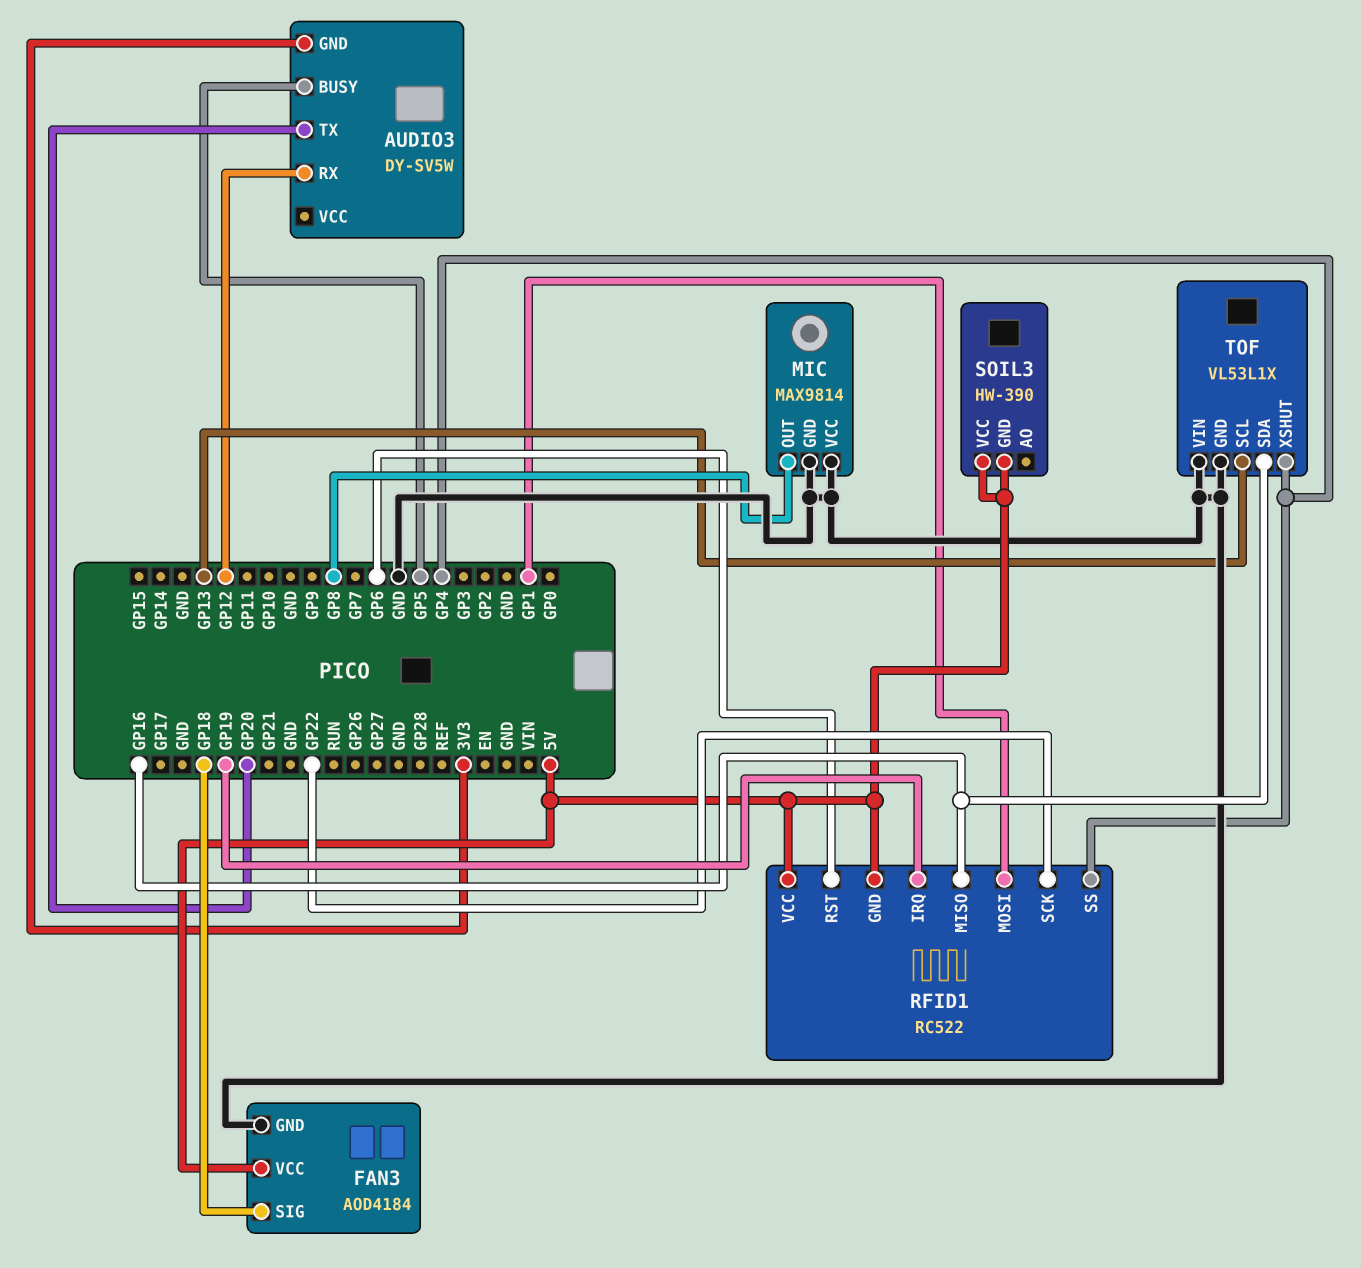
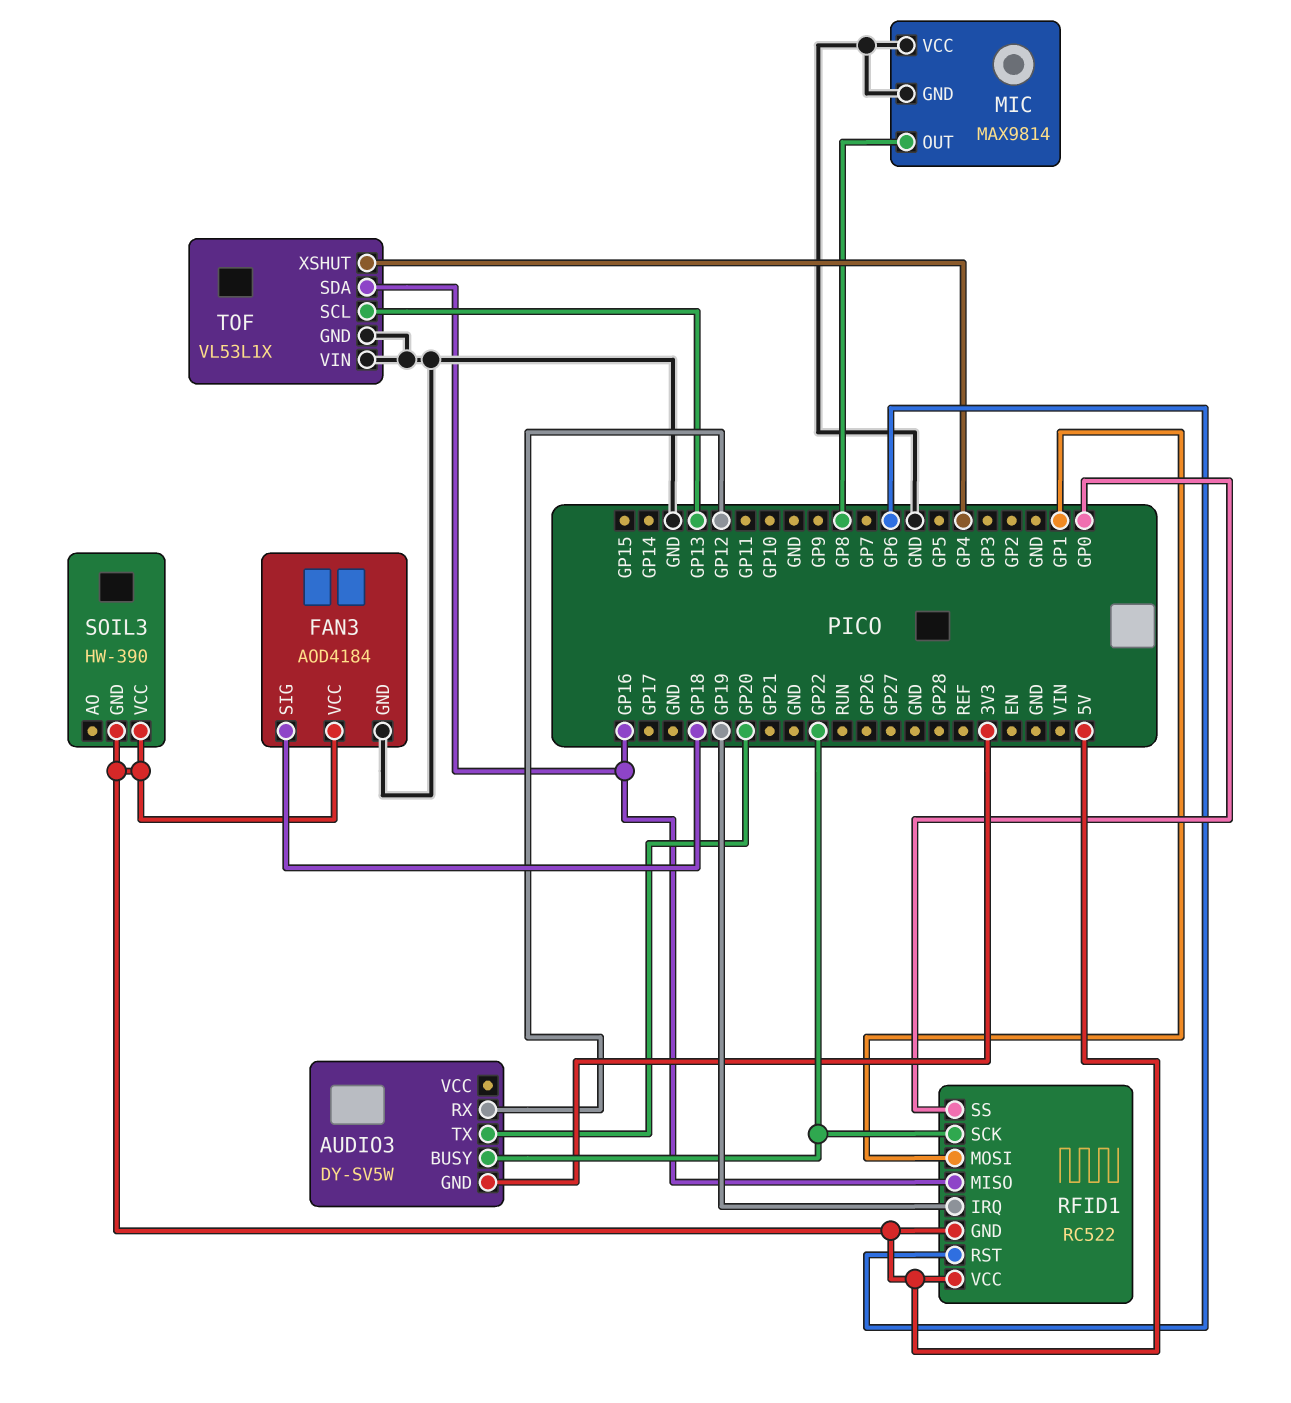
AUDIO3 pin BUSY: GP5 -> GP22
RFID1 pin SS: GP4 -> GP0

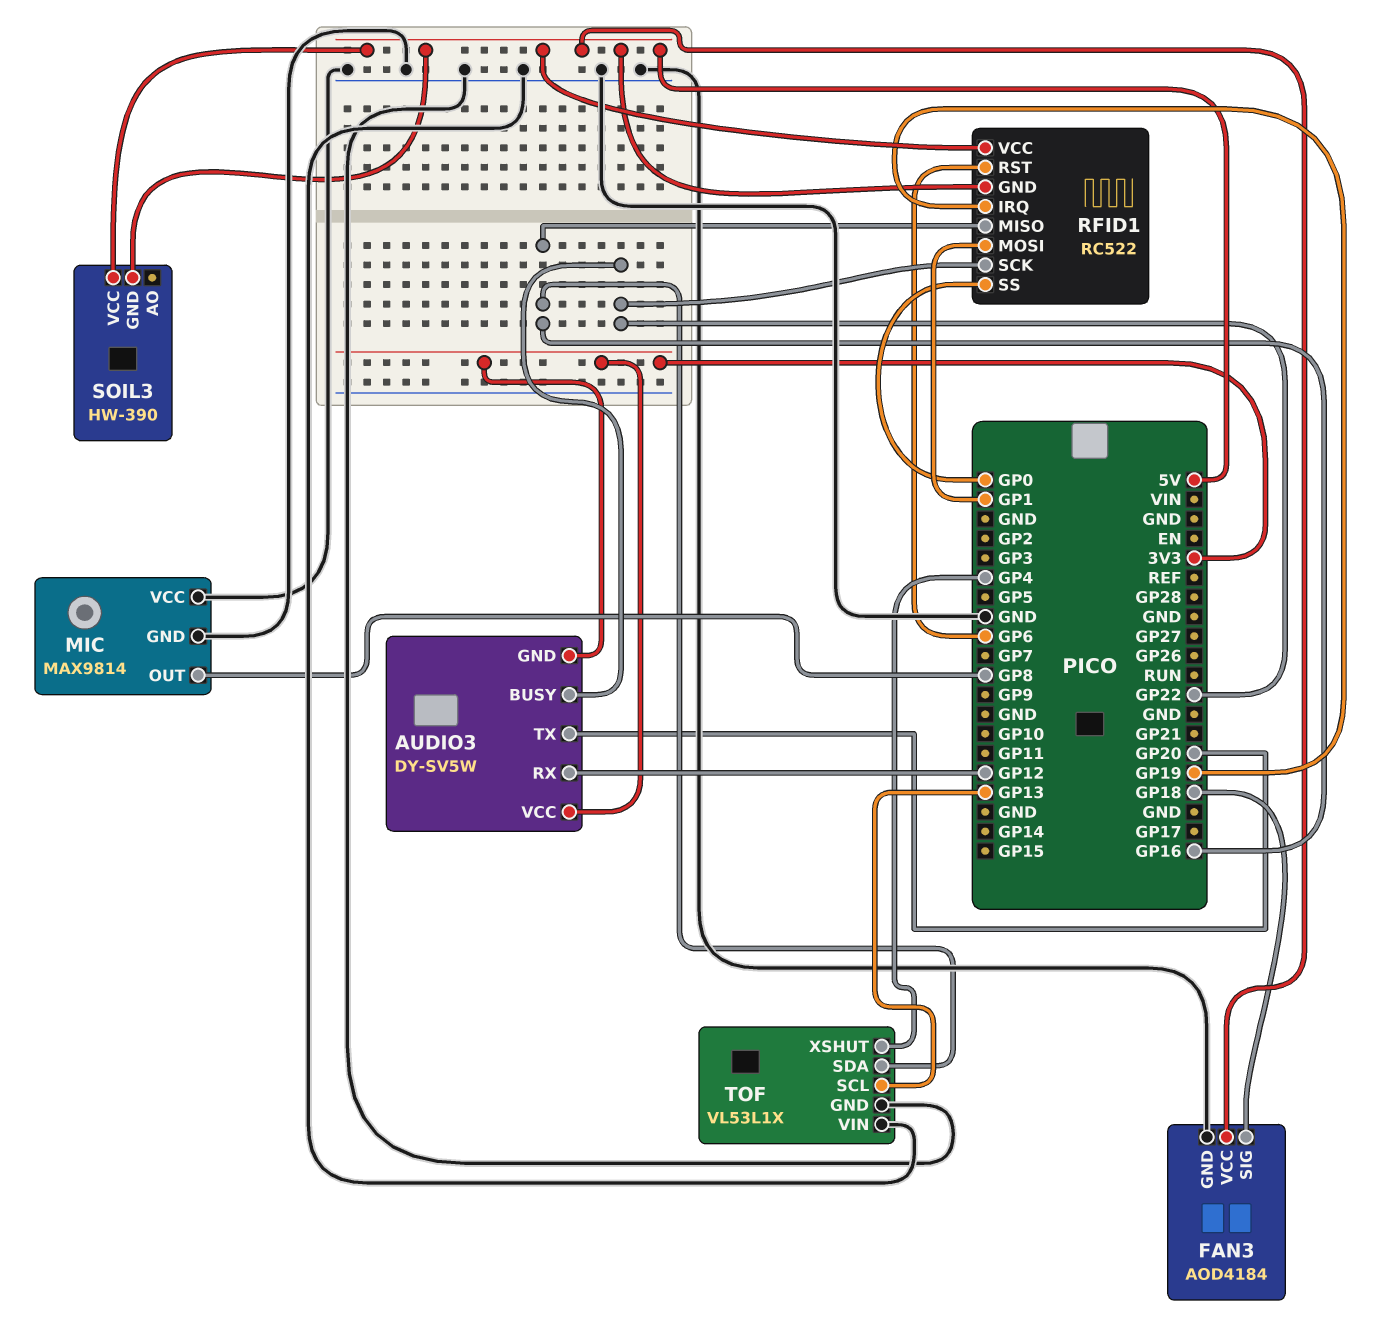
AUDIO3 pin VCC: none -> 3V3

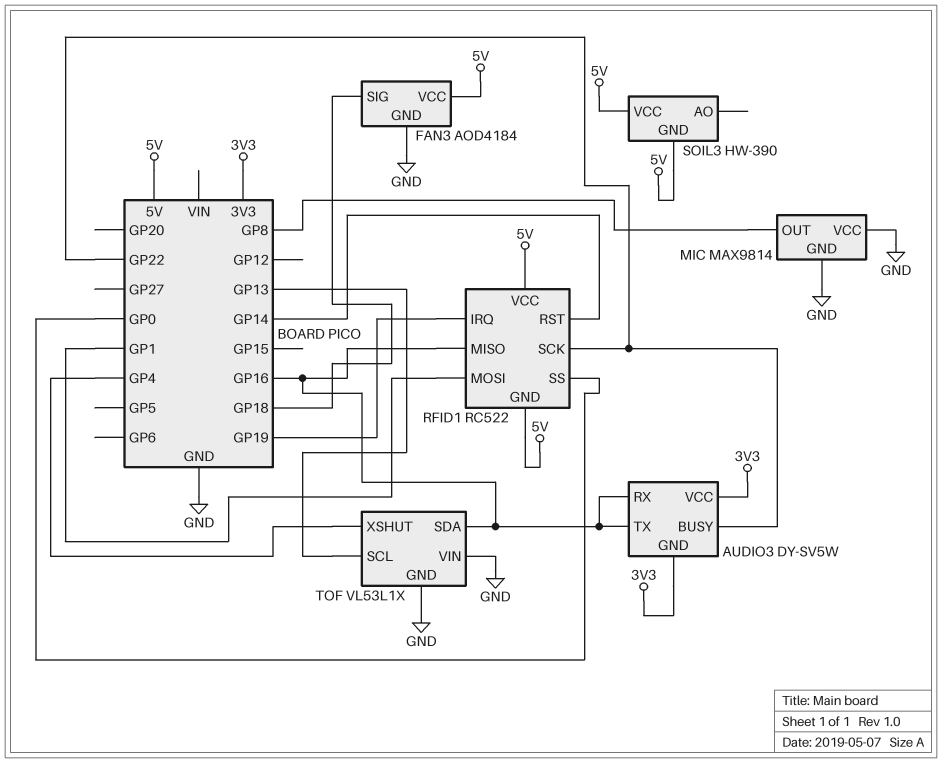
AUDIO3 pin RX: GP12 -> GP16
AUDIO3 pin TX: GP20 -> GP16
RFID1 pin RST: GP6 -> GP14

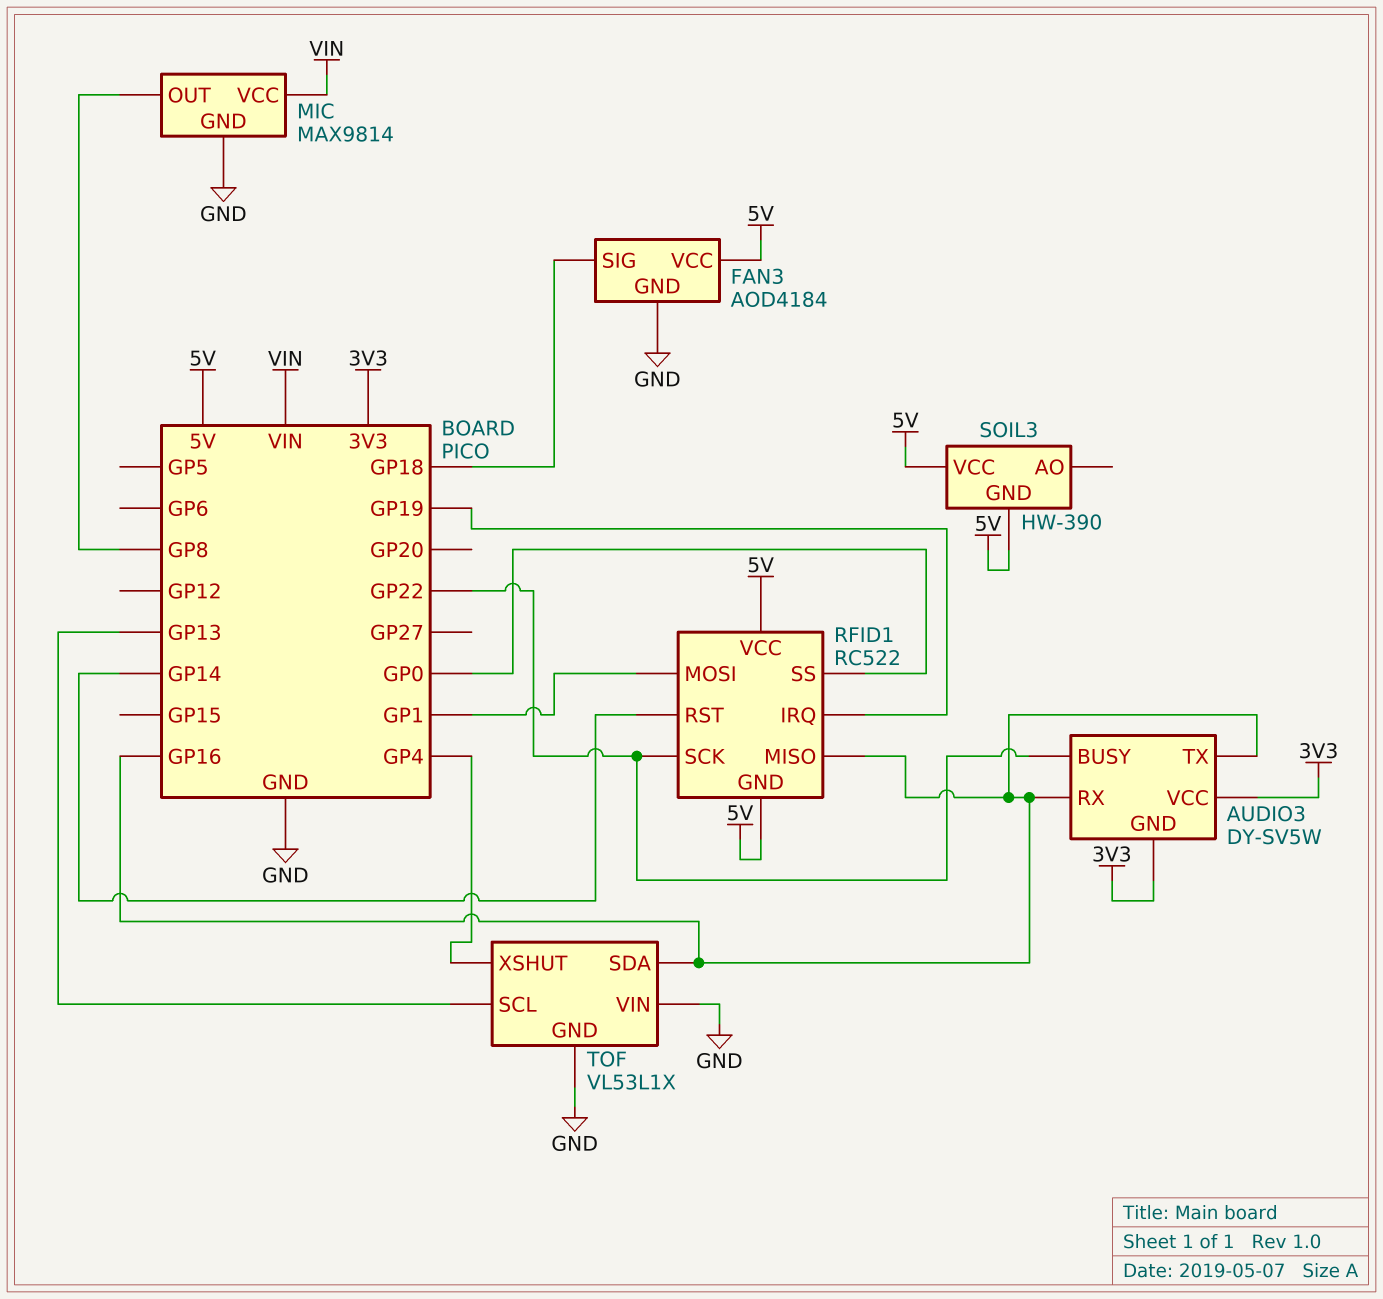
MIC pin VCC: GND -> VIN

